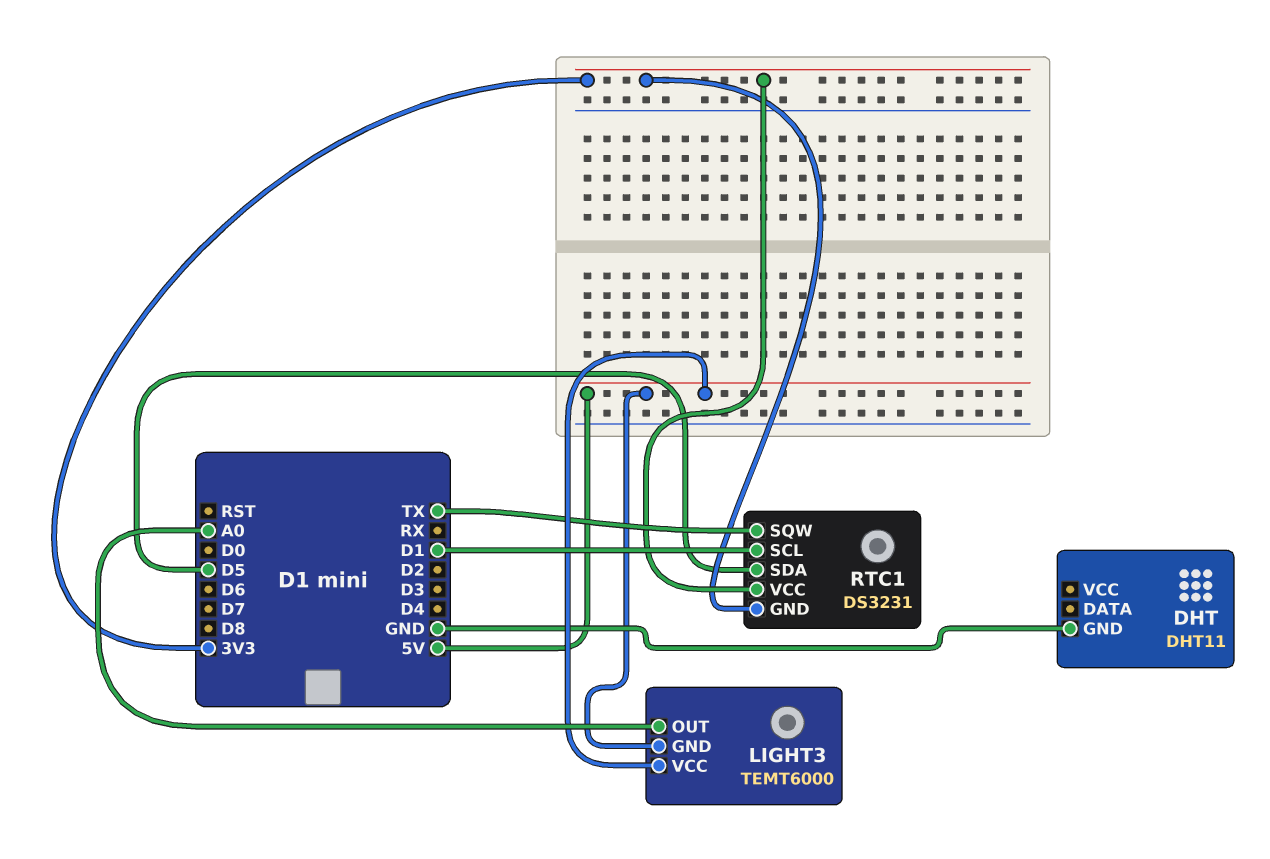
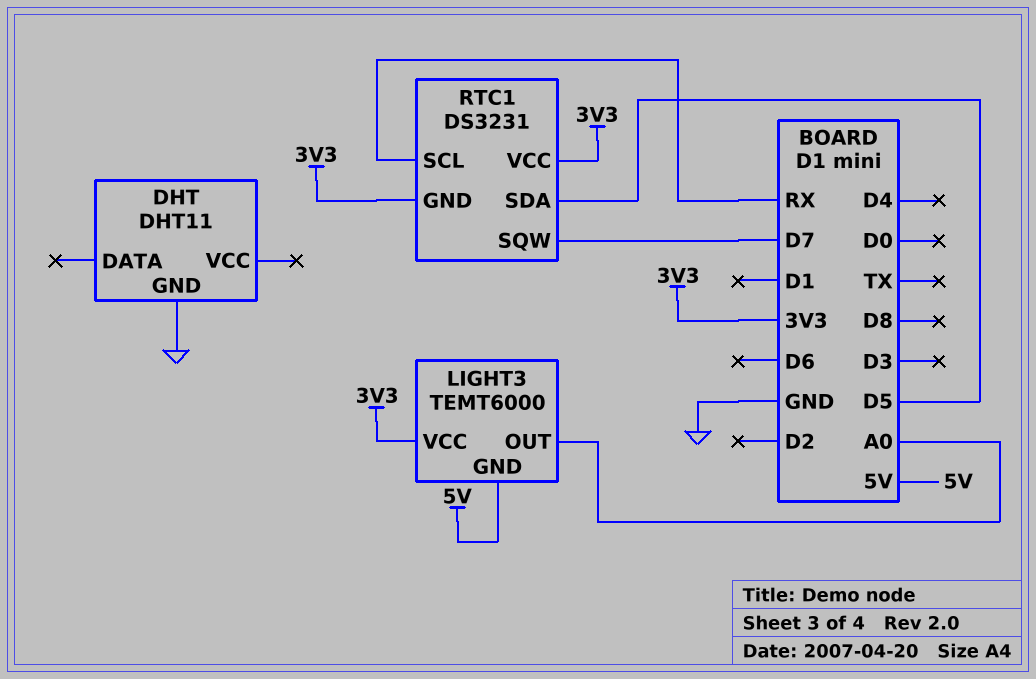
LIGHT3 pin VCC: 5V -> 3V3
RTC1 pin SCL: D1 -> RX
RTC1 pin SQW: TX -> D7

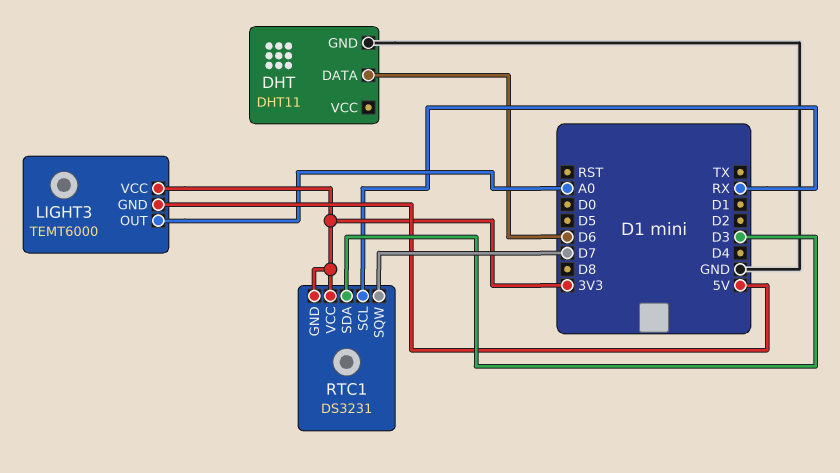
DHT pin DATA: none -> D6
RTC1 pin SDA: D5 -> D3

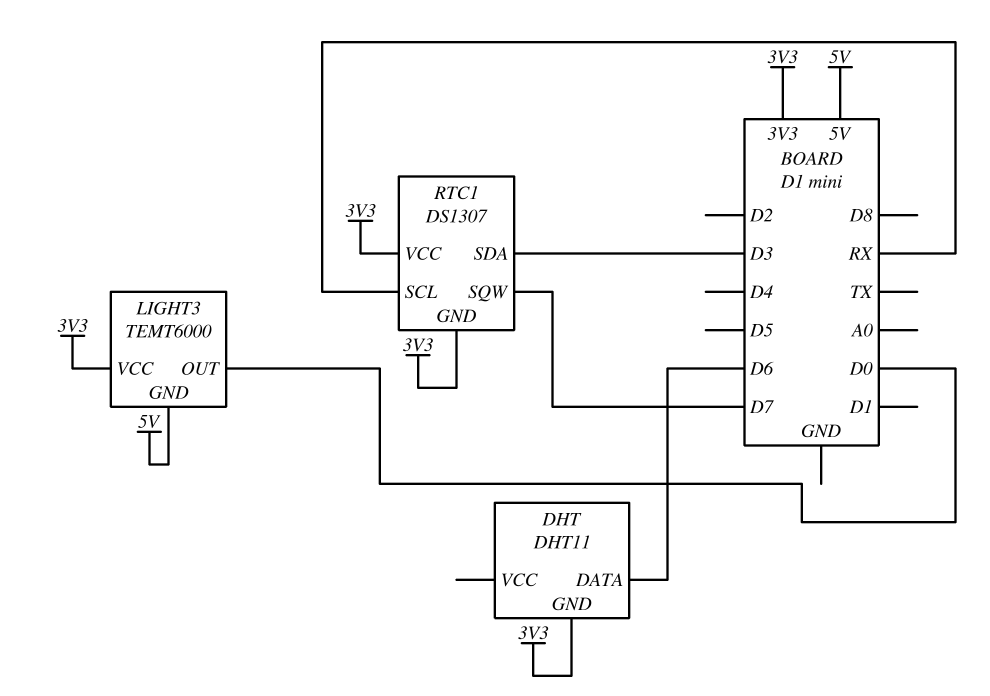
DHT pin GND: GND -> 3V3
LIGHT3 pin OUT: A0 -> D0
RTC1: DS3231 -> DS1307

